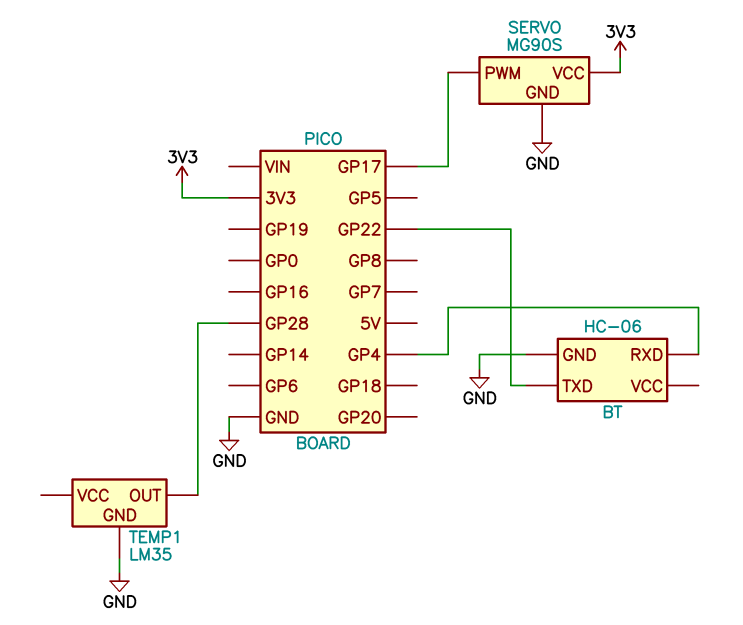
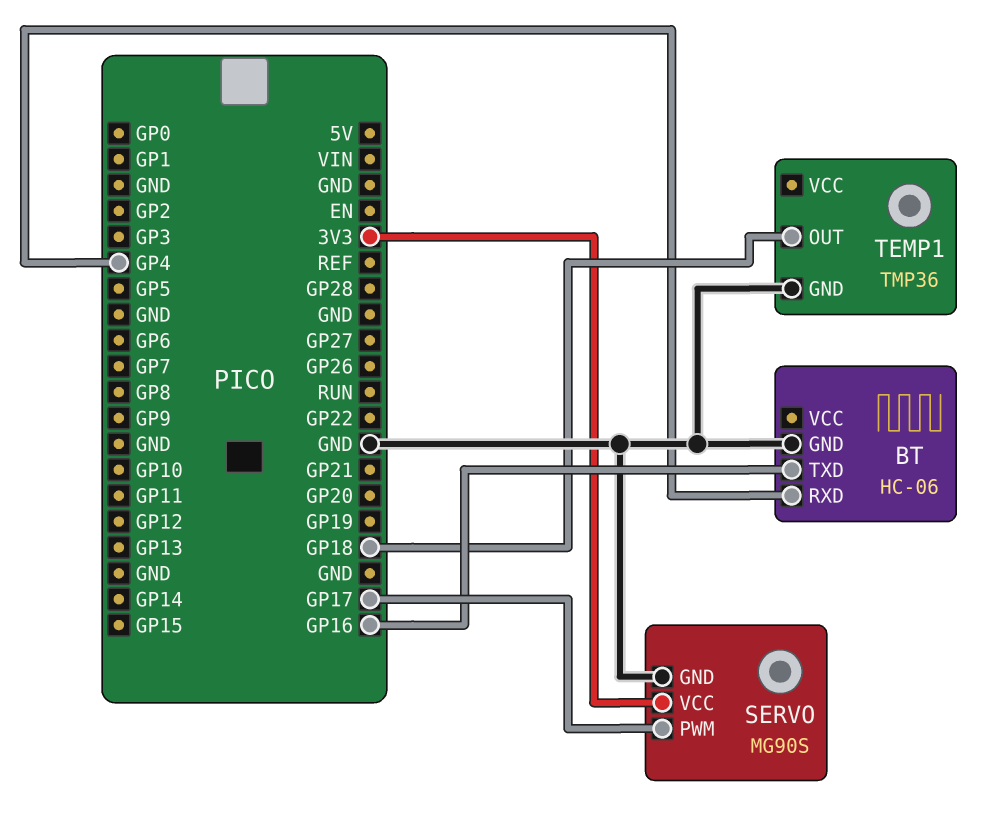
BT pin TXD: GP22 -> GP16
TEMP1: LM35 -> TMP36
TEMP1 pin OUT: GP28 -> GP18

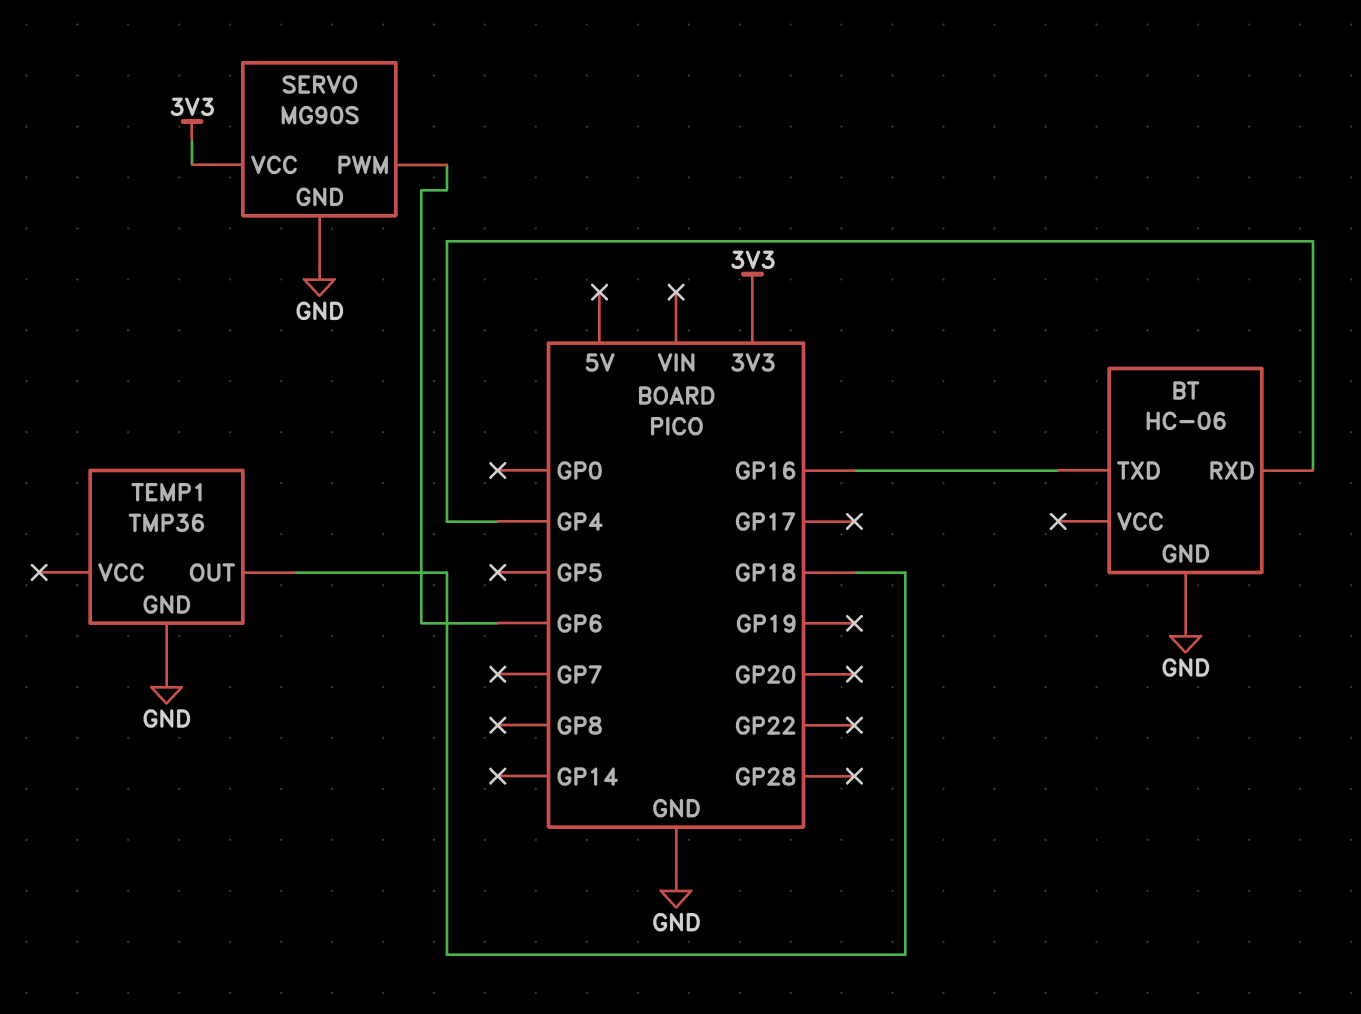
SERVO pin PWM: GP17 -> GP6

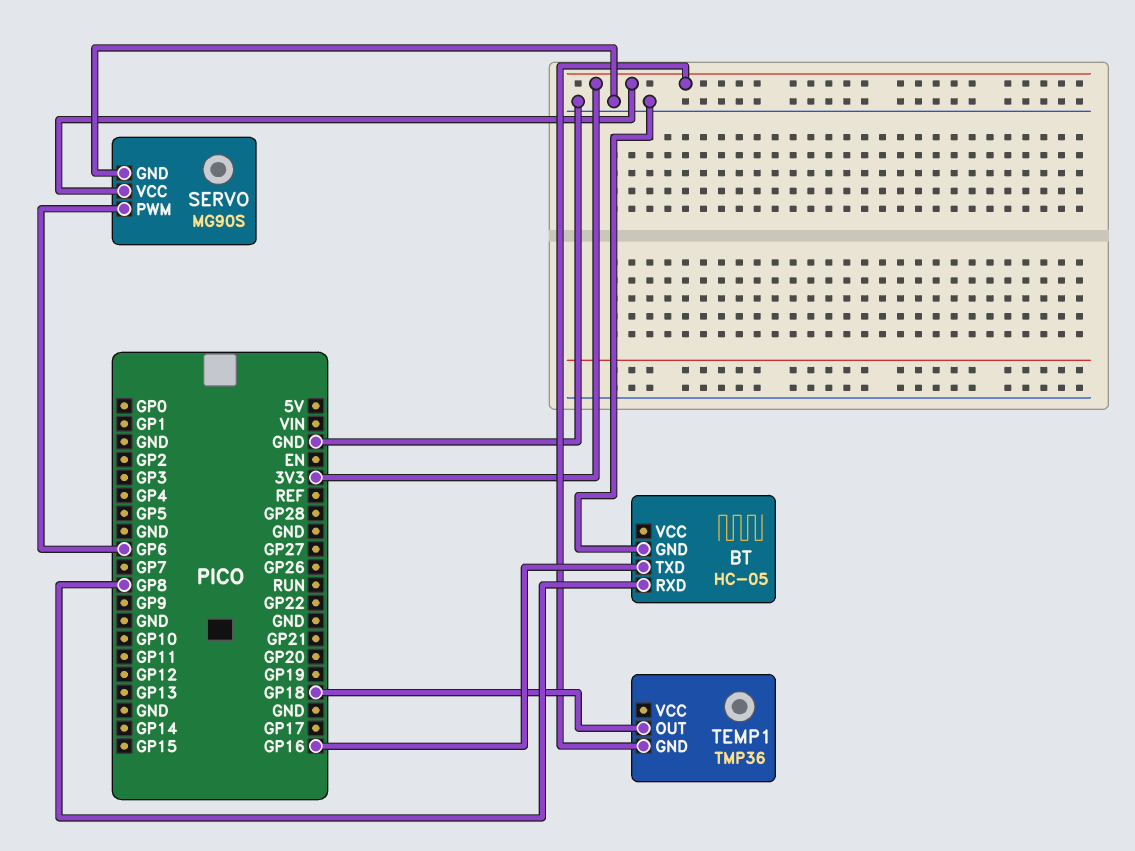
BT: HC-06 -> HC-05
BT pin RXD: GP4 -> GP8
TEMP1 pin GND: GND -> 3V3

